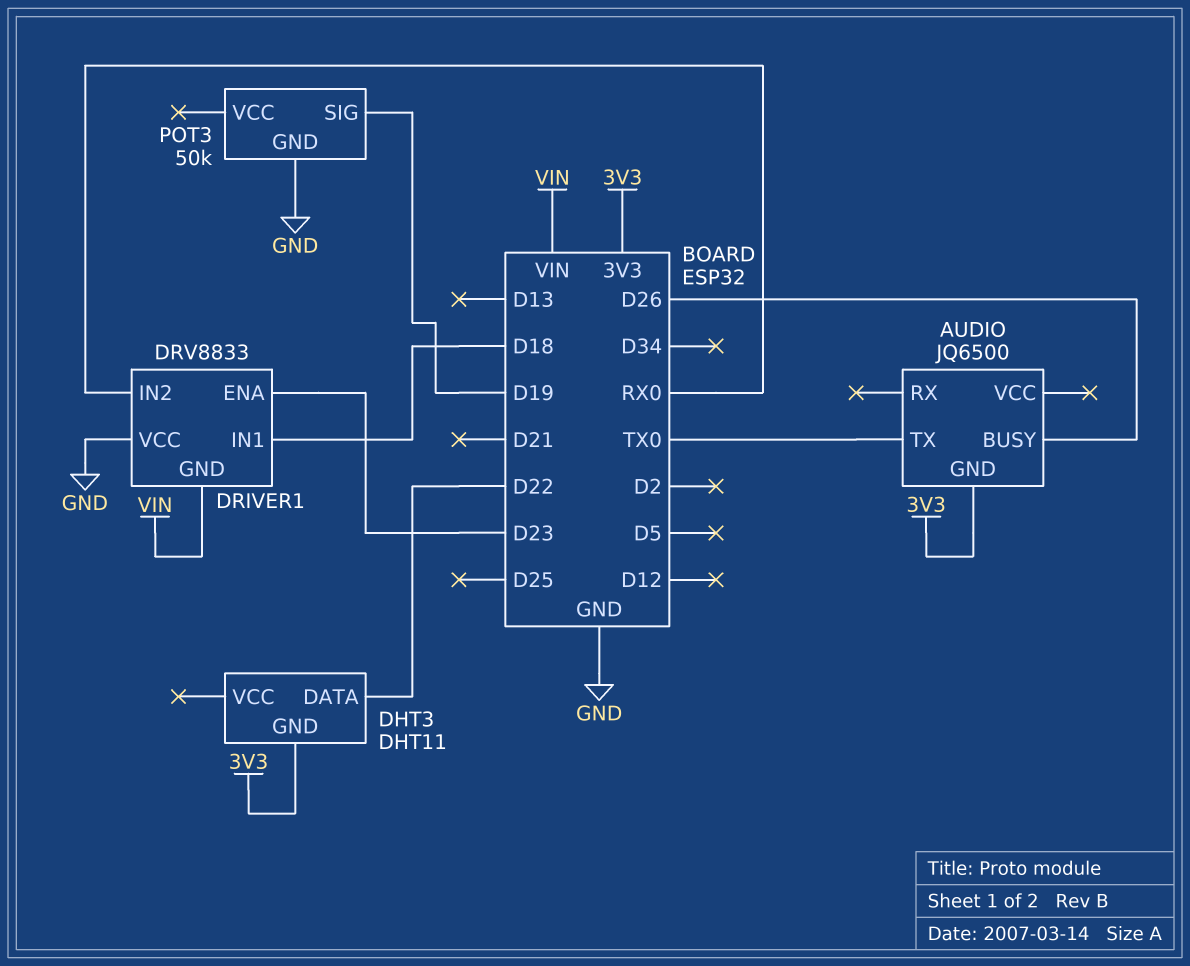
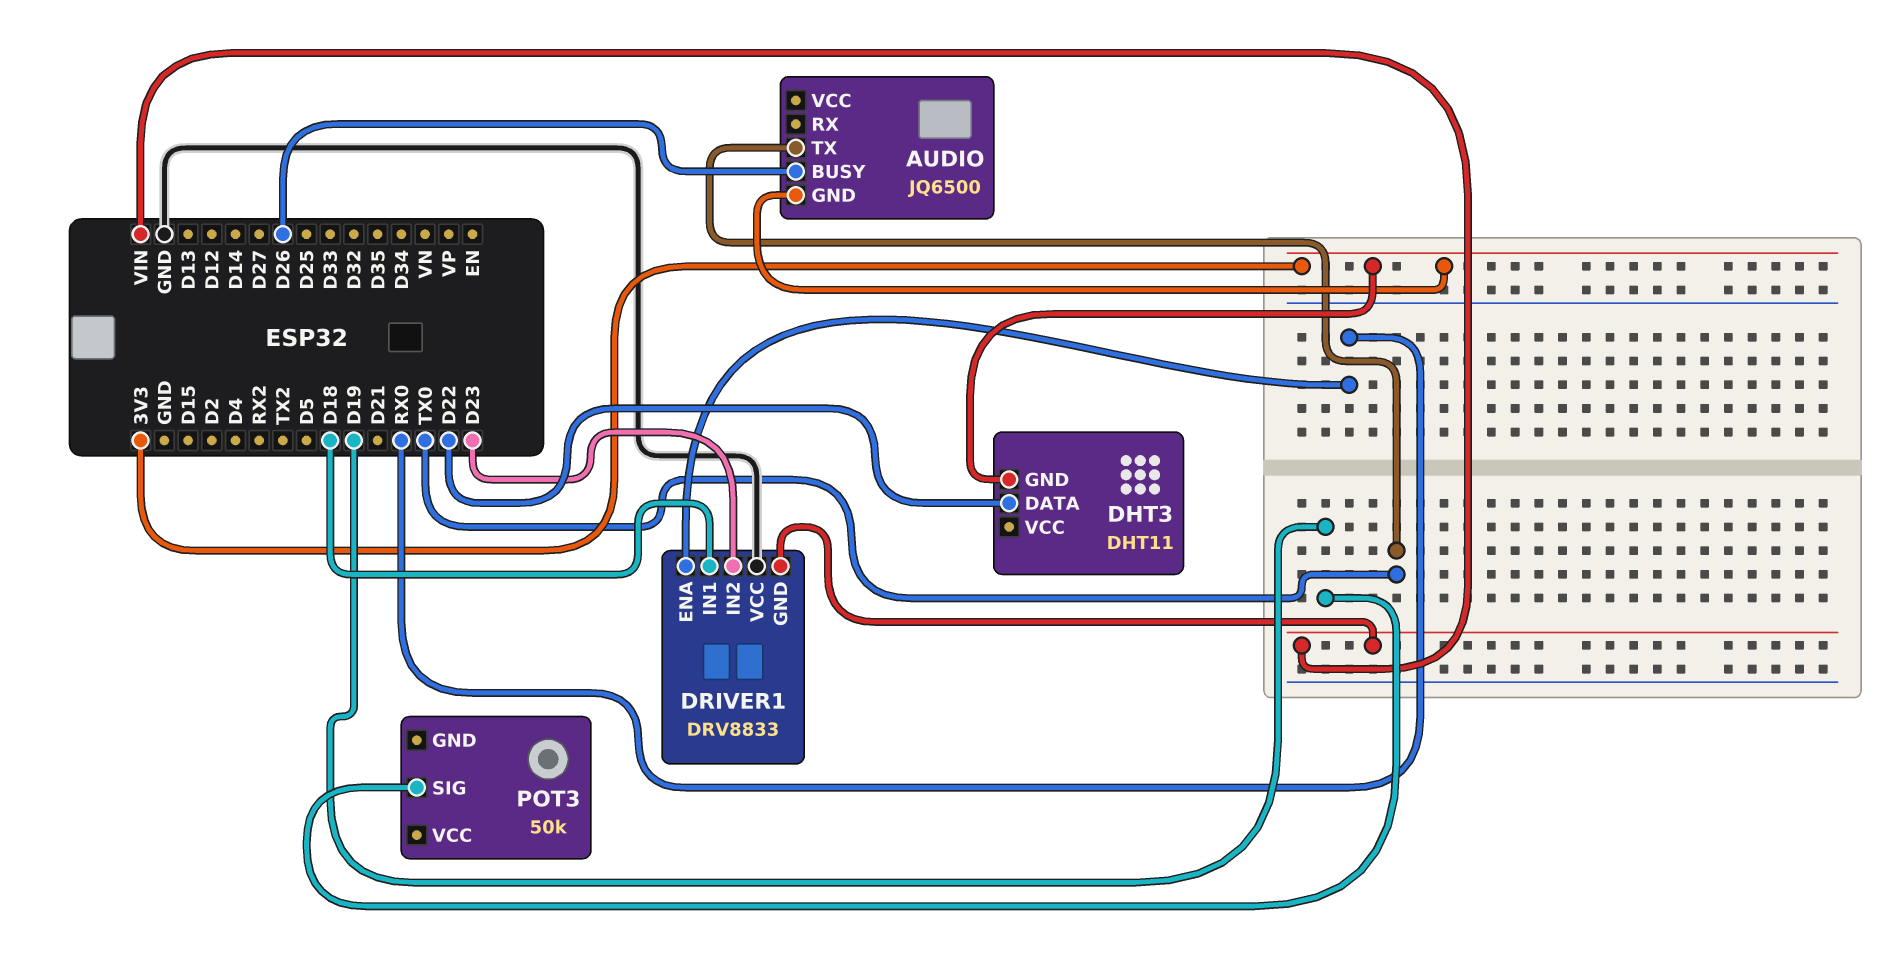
DRIVER1 pin ENA: D23 -> RX0
DRIVER1 pin IN2: RX0 -> D23
POT3 pin GND: GND -> none

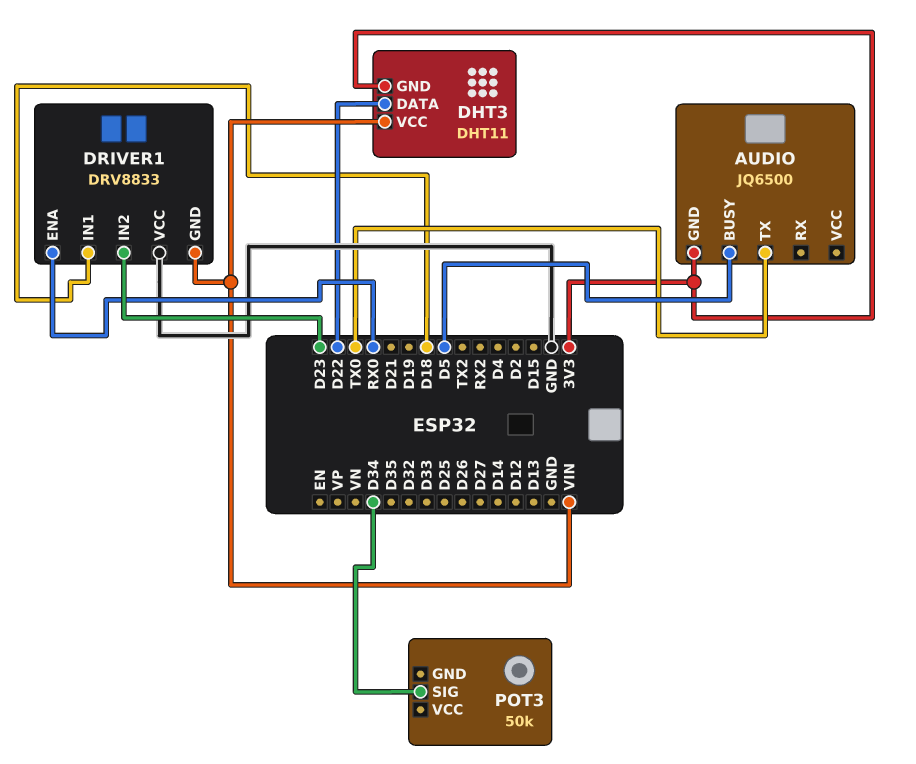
AUDIO pin BUSY: D26 -> D5
DHT3 pin VCC: none -> VIN
POT3 pin SIG: D19 -> D34

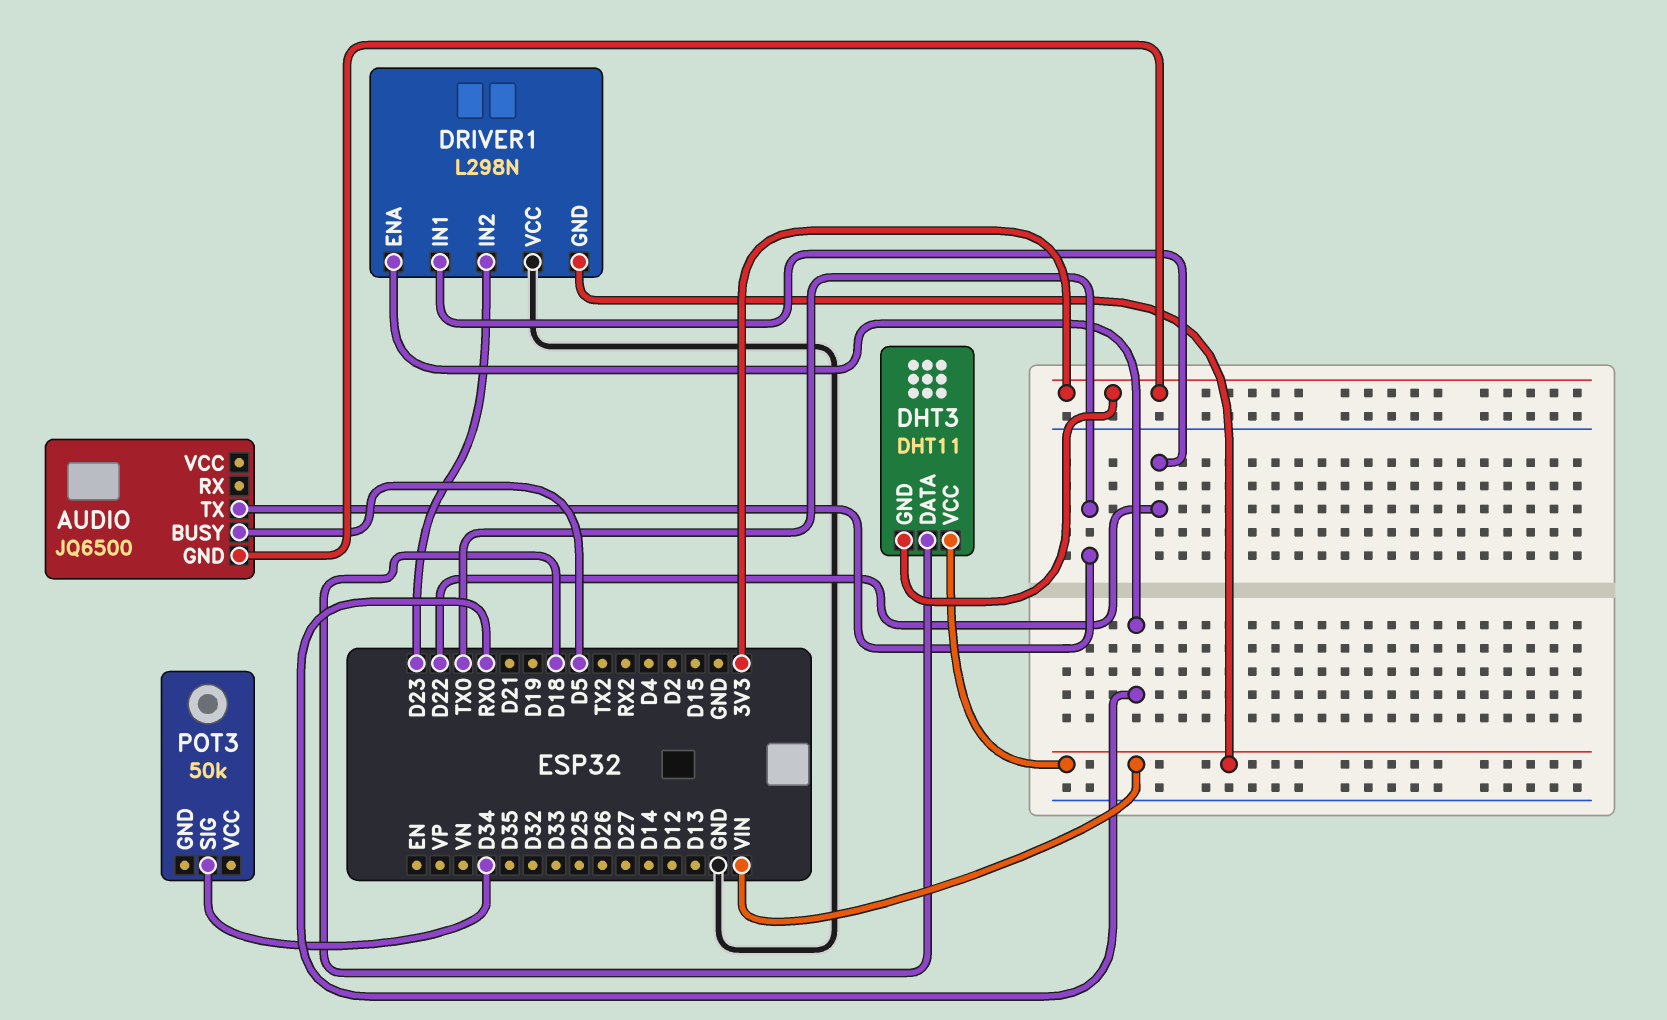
DHT3 pin DATA: D22 -> D18
DRIVER1: DRV8833 -> L298N
DRIVER1 pin IN1: D18 -> D22

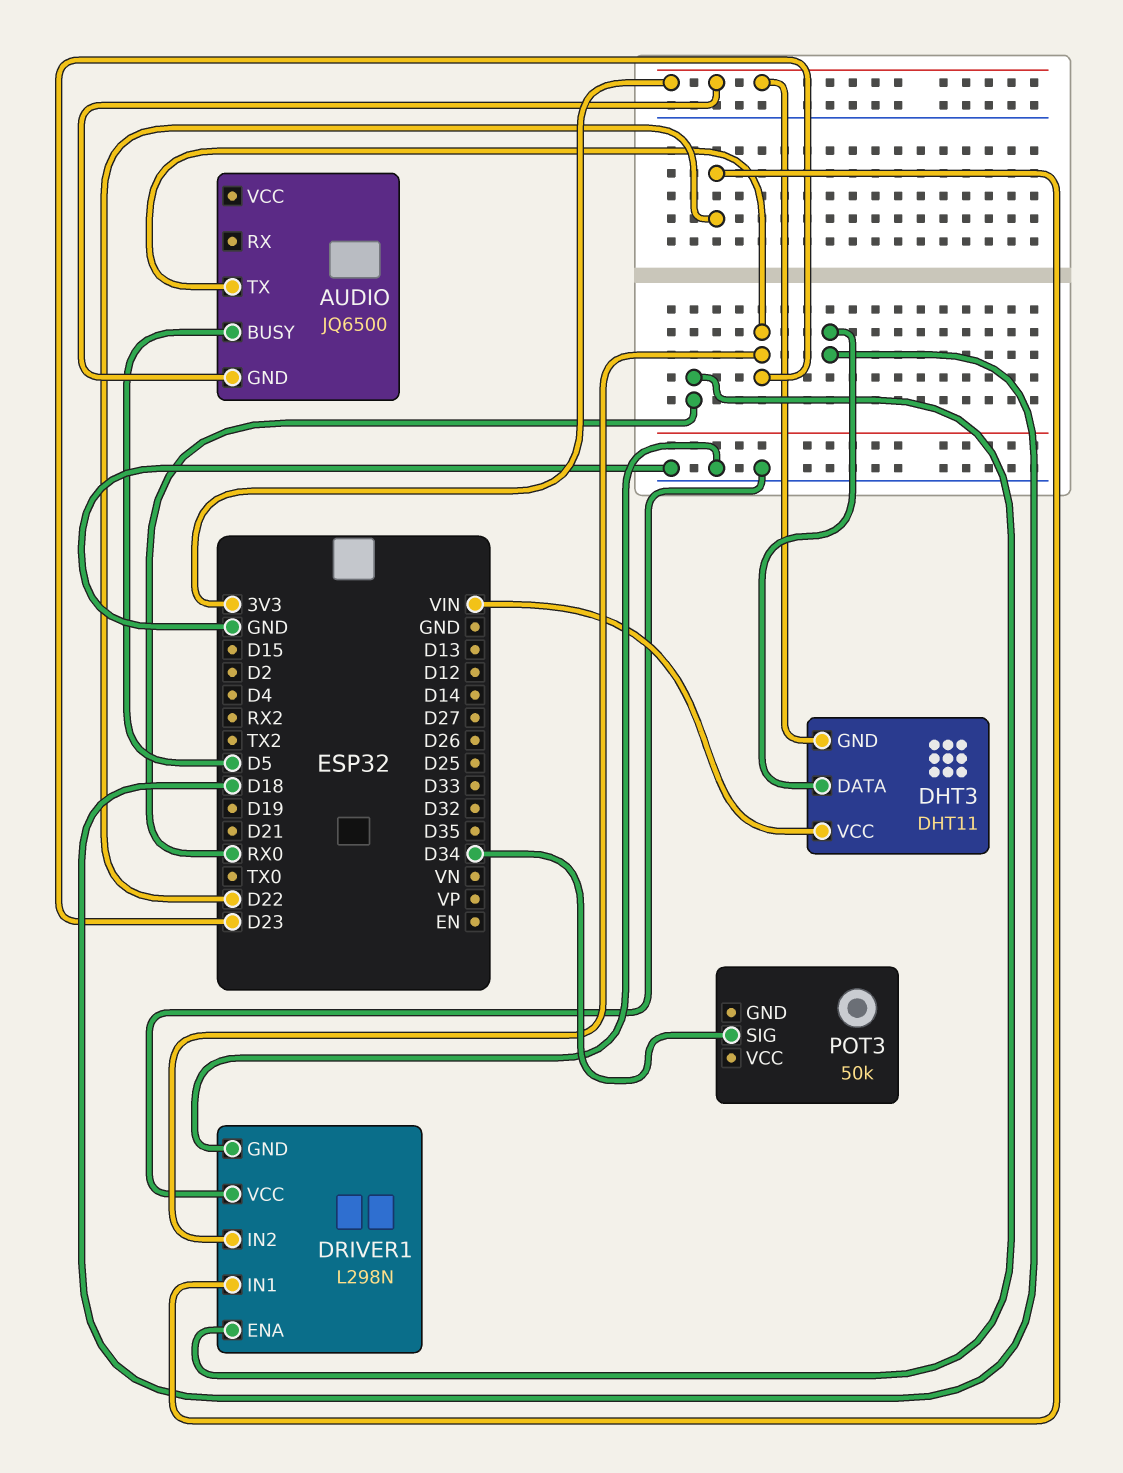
AUDIO pin TX: TX0 -> D23
DRIVER1 pin GND: VIN -> GND

